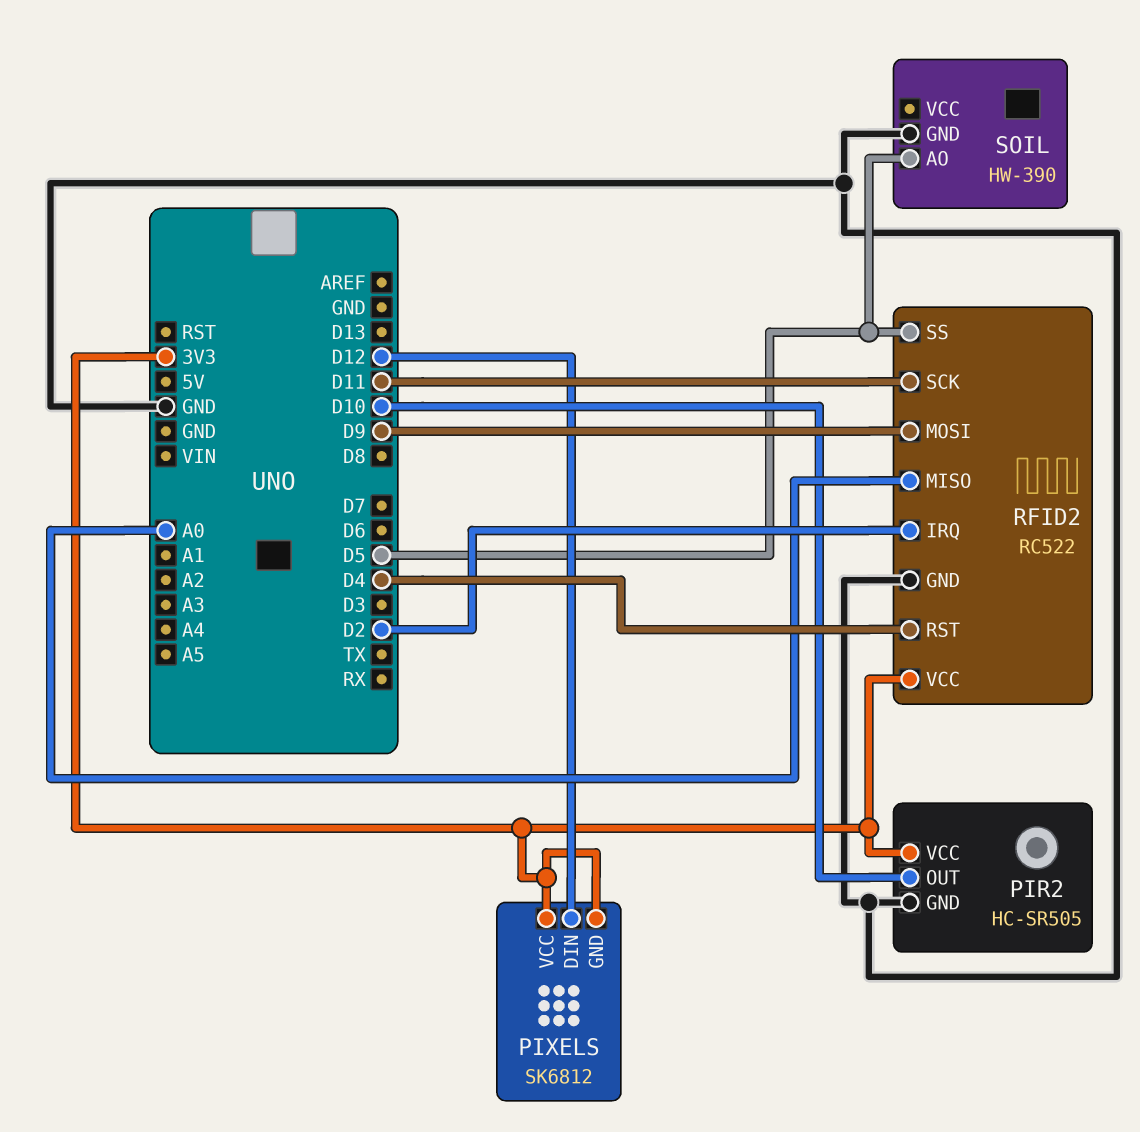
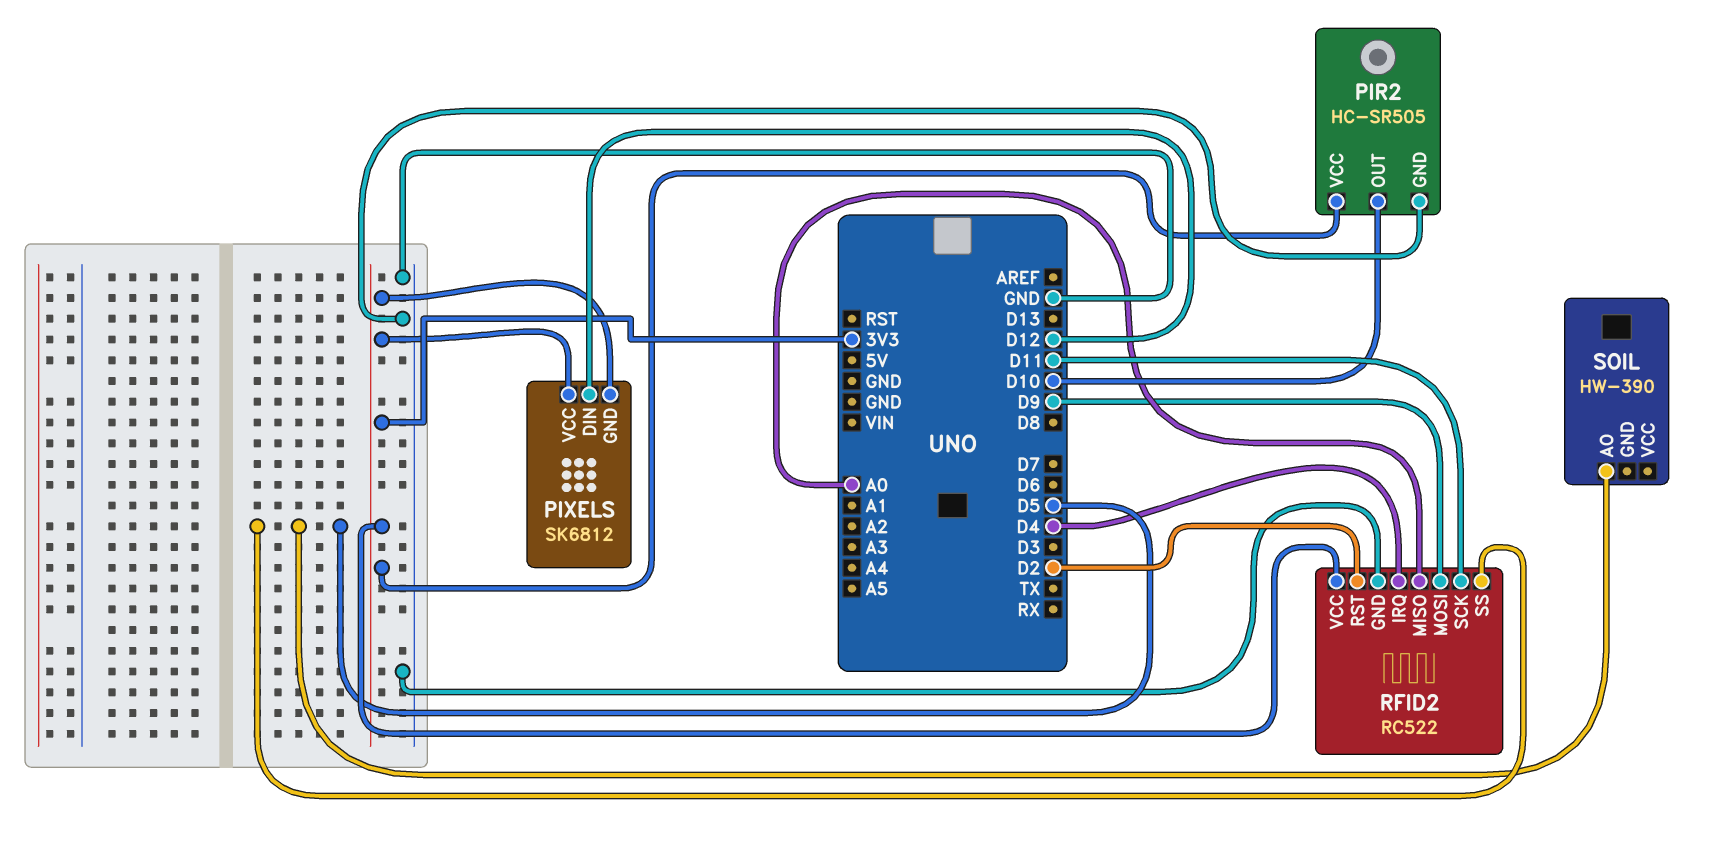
RFID2 pin IRQ: D2 -> D4
RFID2 pin RST: D4 -> D2
SOIL pin GND: GND -> none

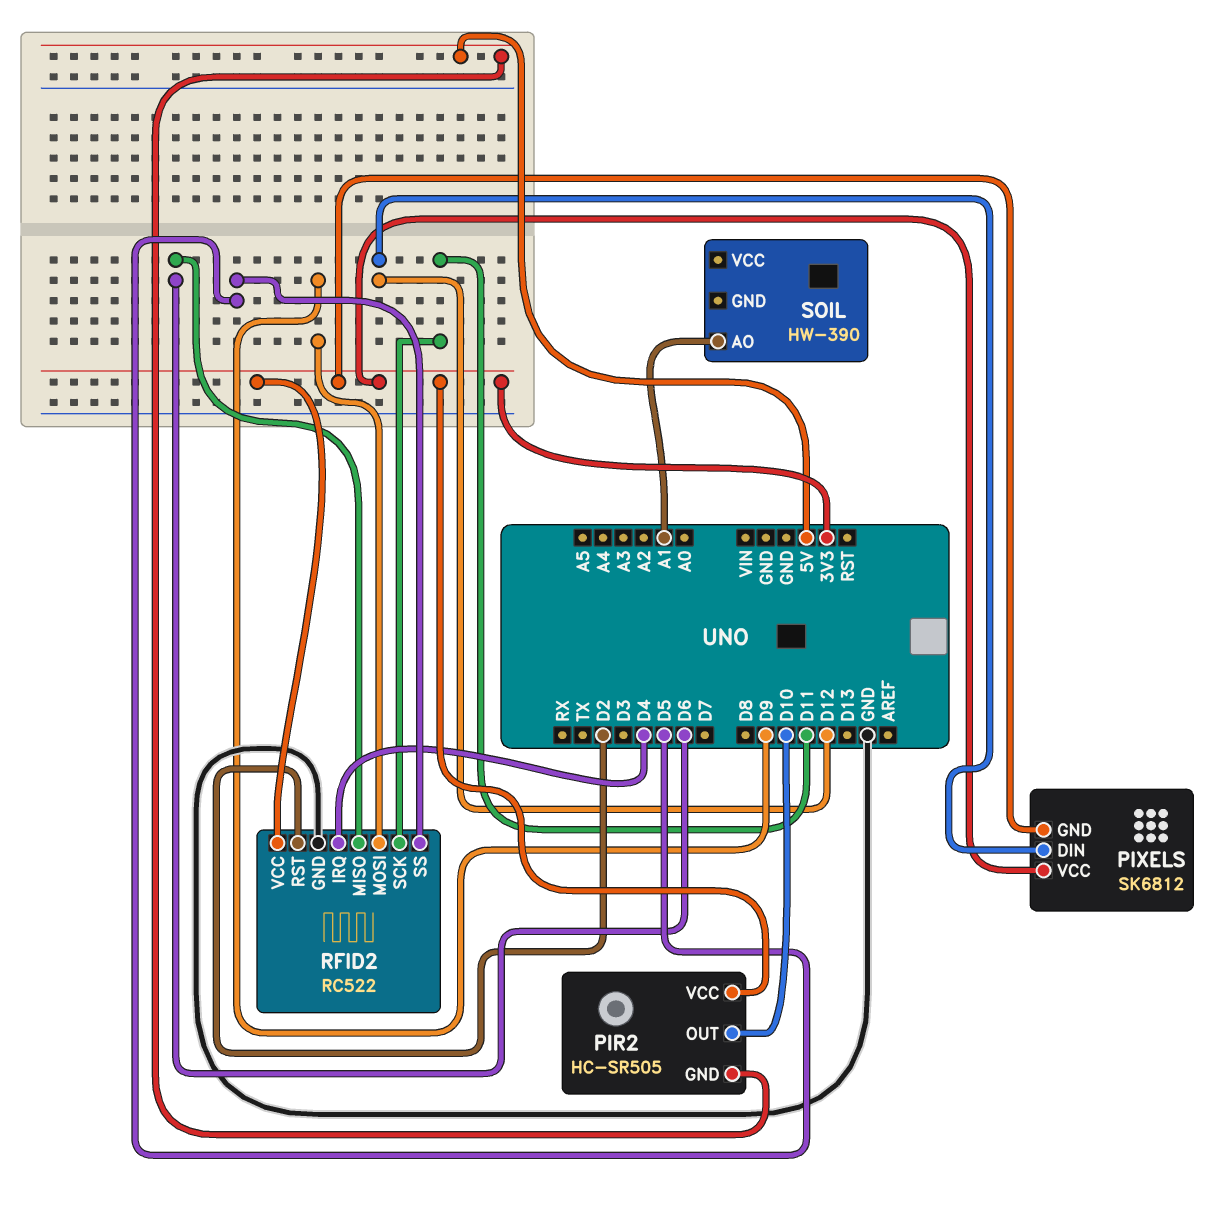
PIR2 pin GND: GND -> 5V
RFID2 pin MISO: A0 -> D6
SOIL pin AO: D5 -> A1

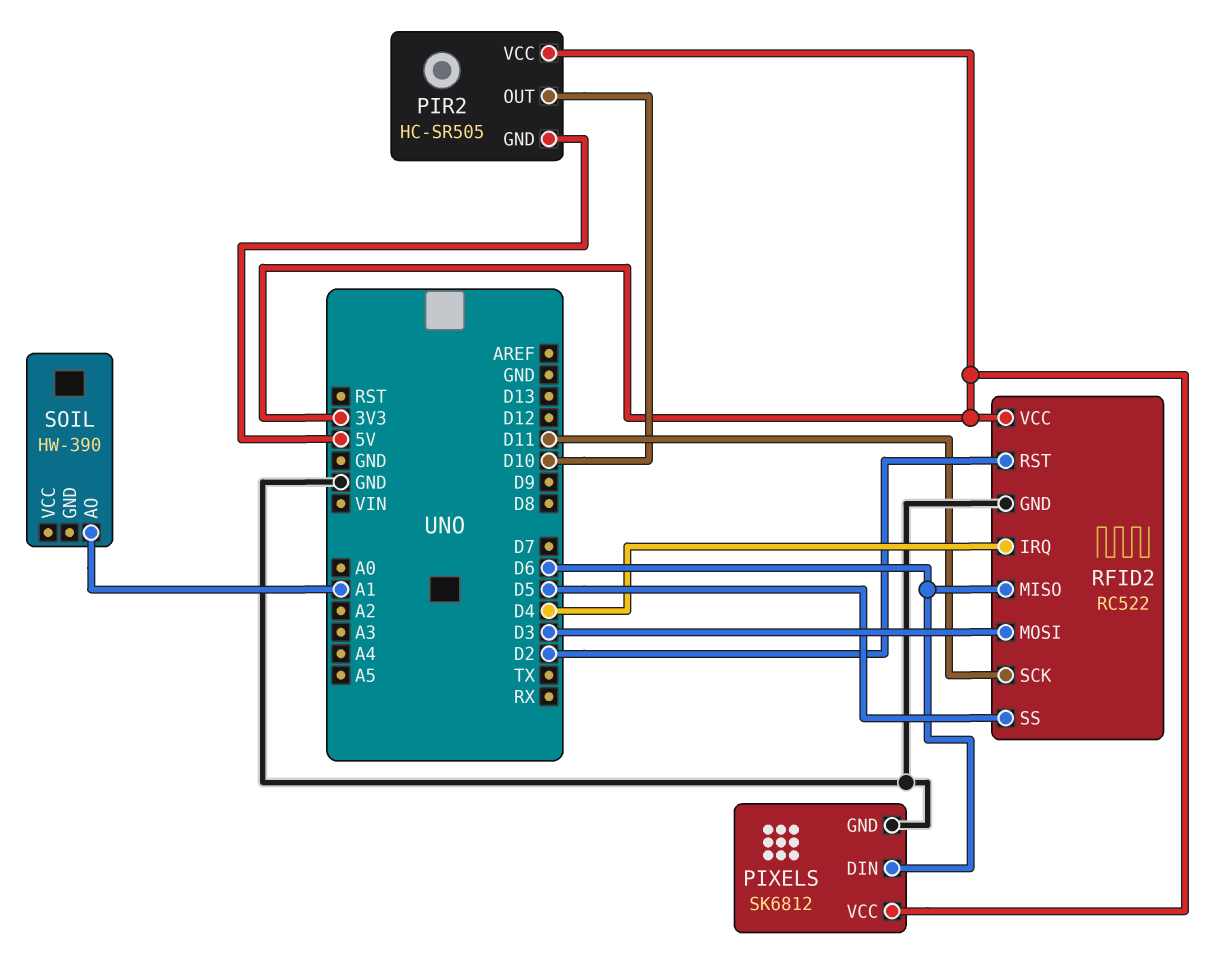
PIXELS pin DIN: D12 -> D6
PIXELS pin GND: 3V3 -> GND
RFID2 pin MOSI: D9 -> D3

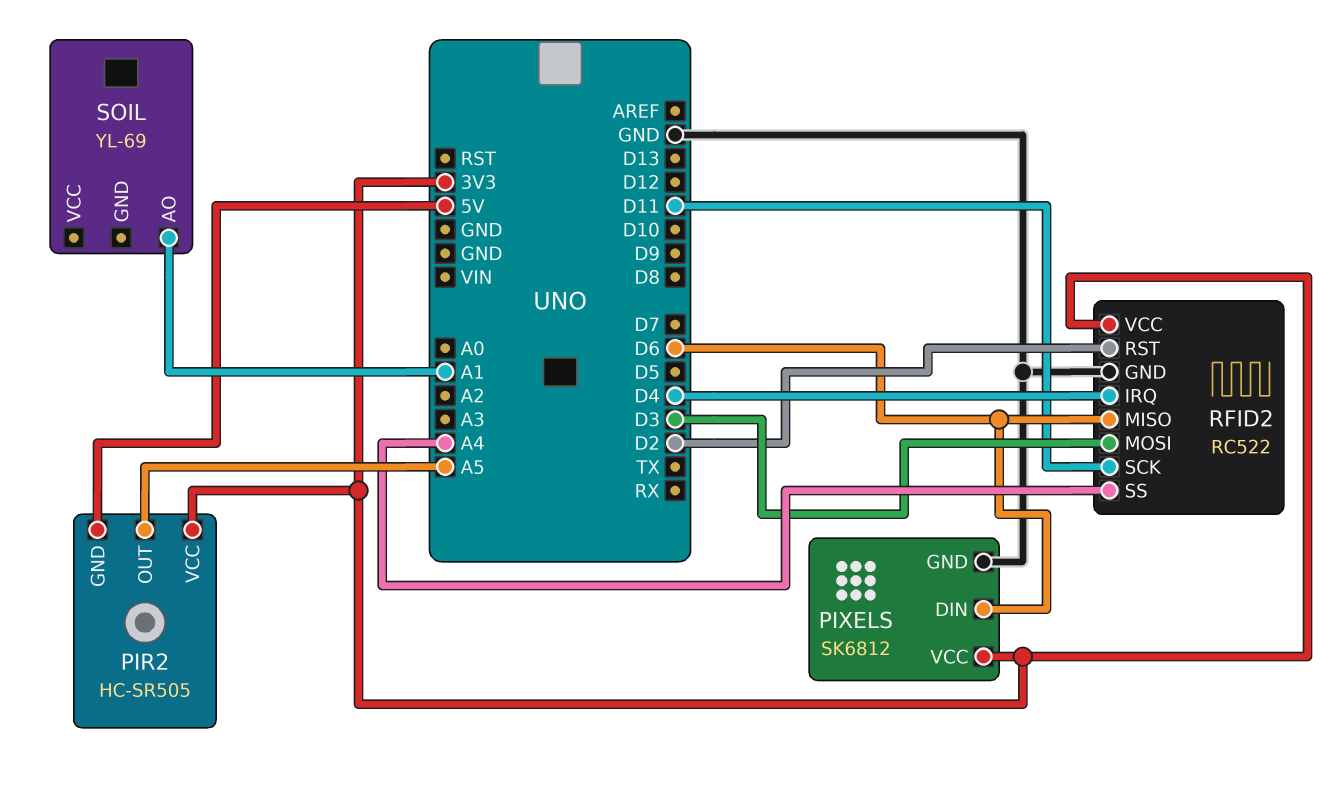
PIR2 pin OUT: D10 -> A5
RFID2 pin SS: D5 -> A4
SOIL: HW-390 -> YL-69

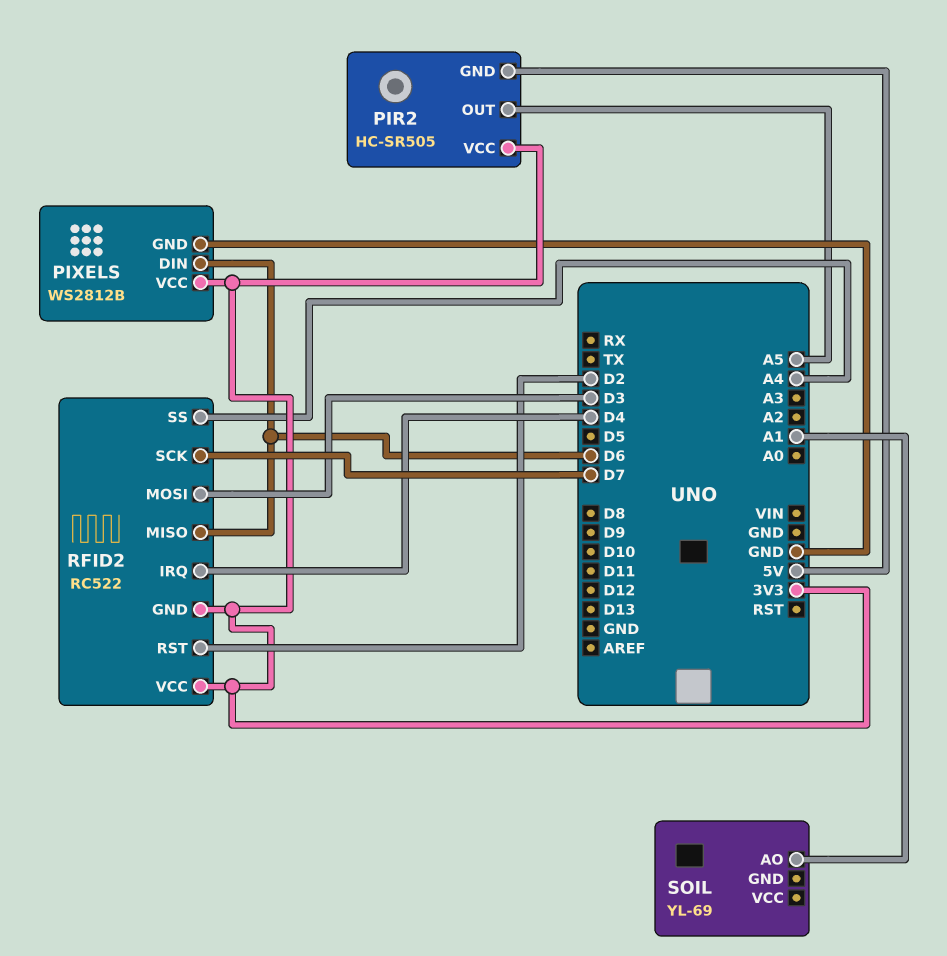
PIXELS: SK6812 -> WS2812B
RFID2 pin GND: GND -> 3V3
RFID2 pin SCK: D11 -> D7

